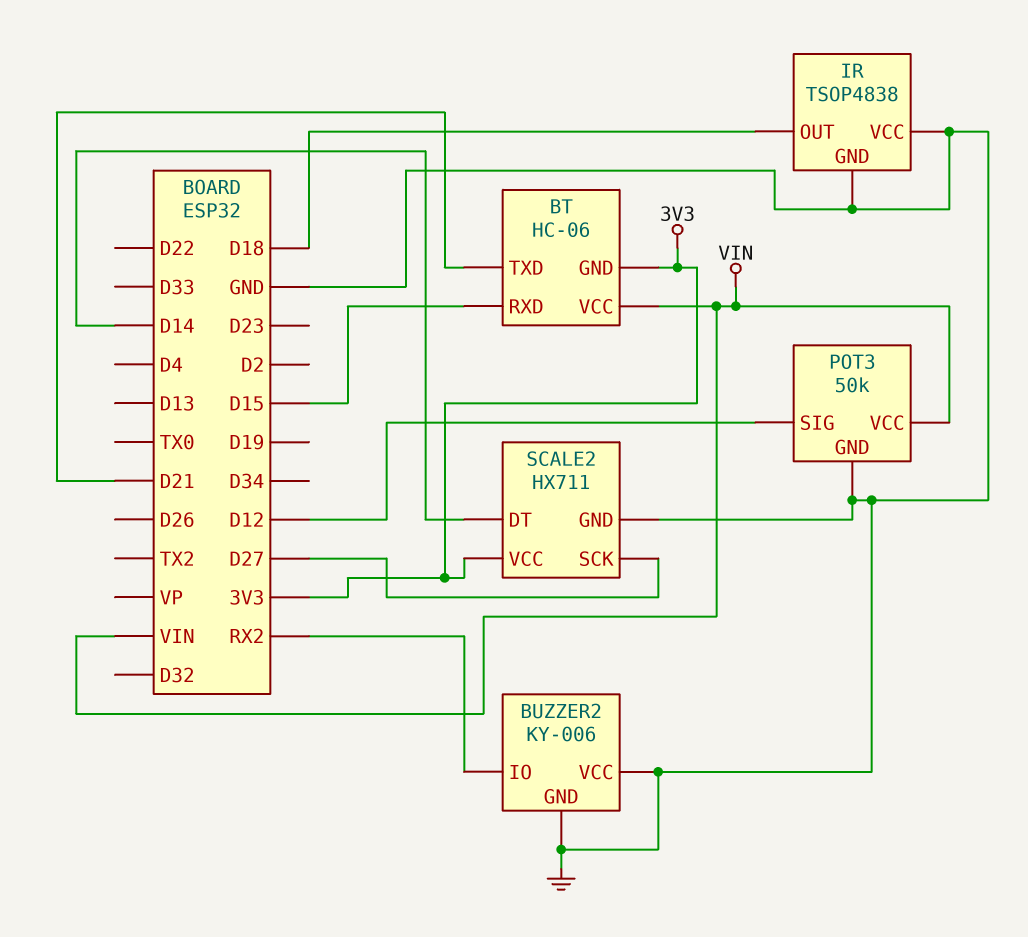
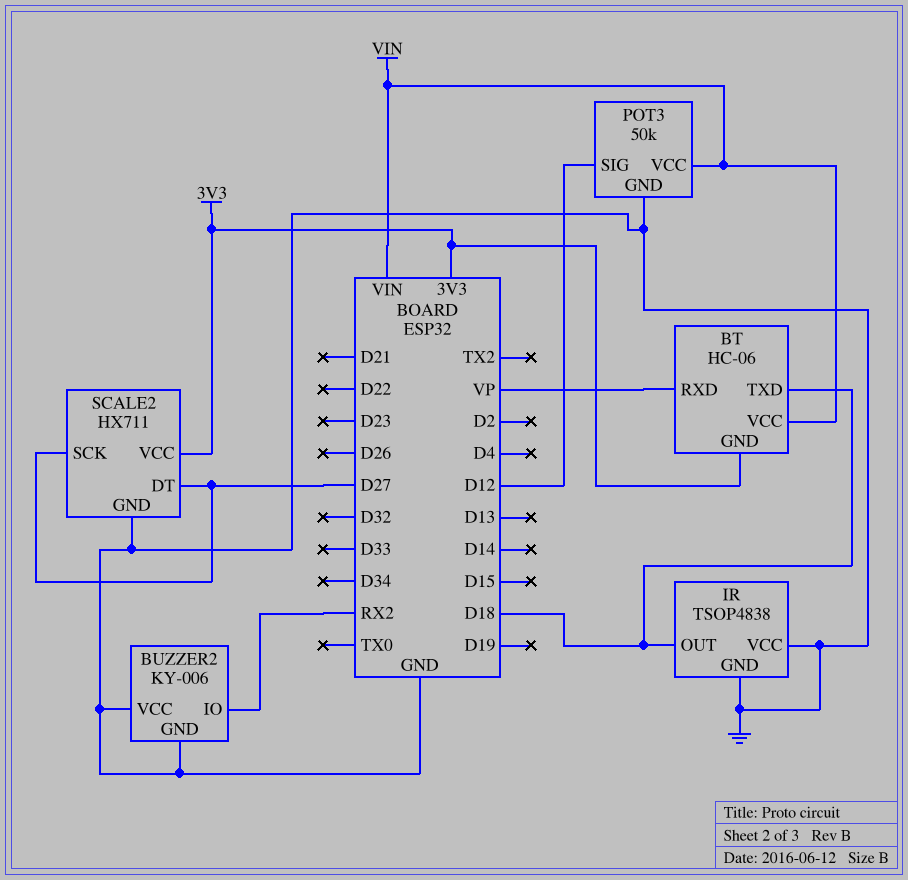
BT pin RXD: D15 -> VP
BT pin TXD: D21 -> D18
SCALE2 pin DT: D14 -> D27

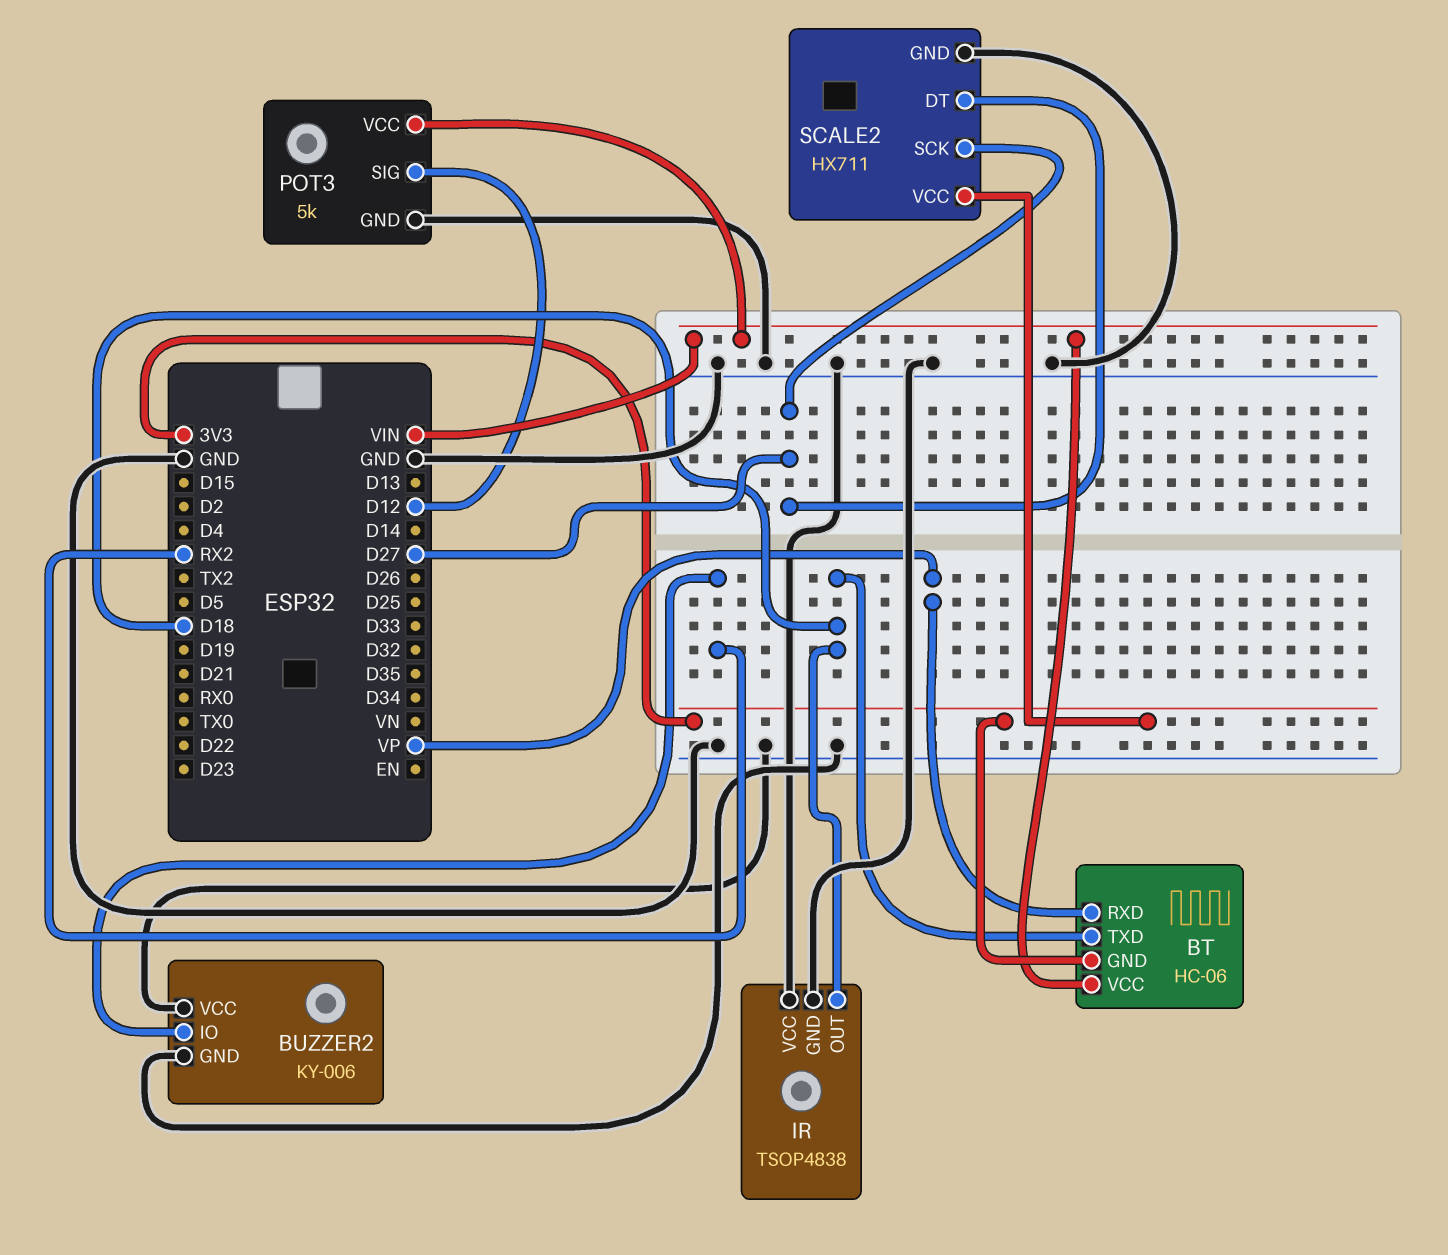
POT3: 50k -> 5k

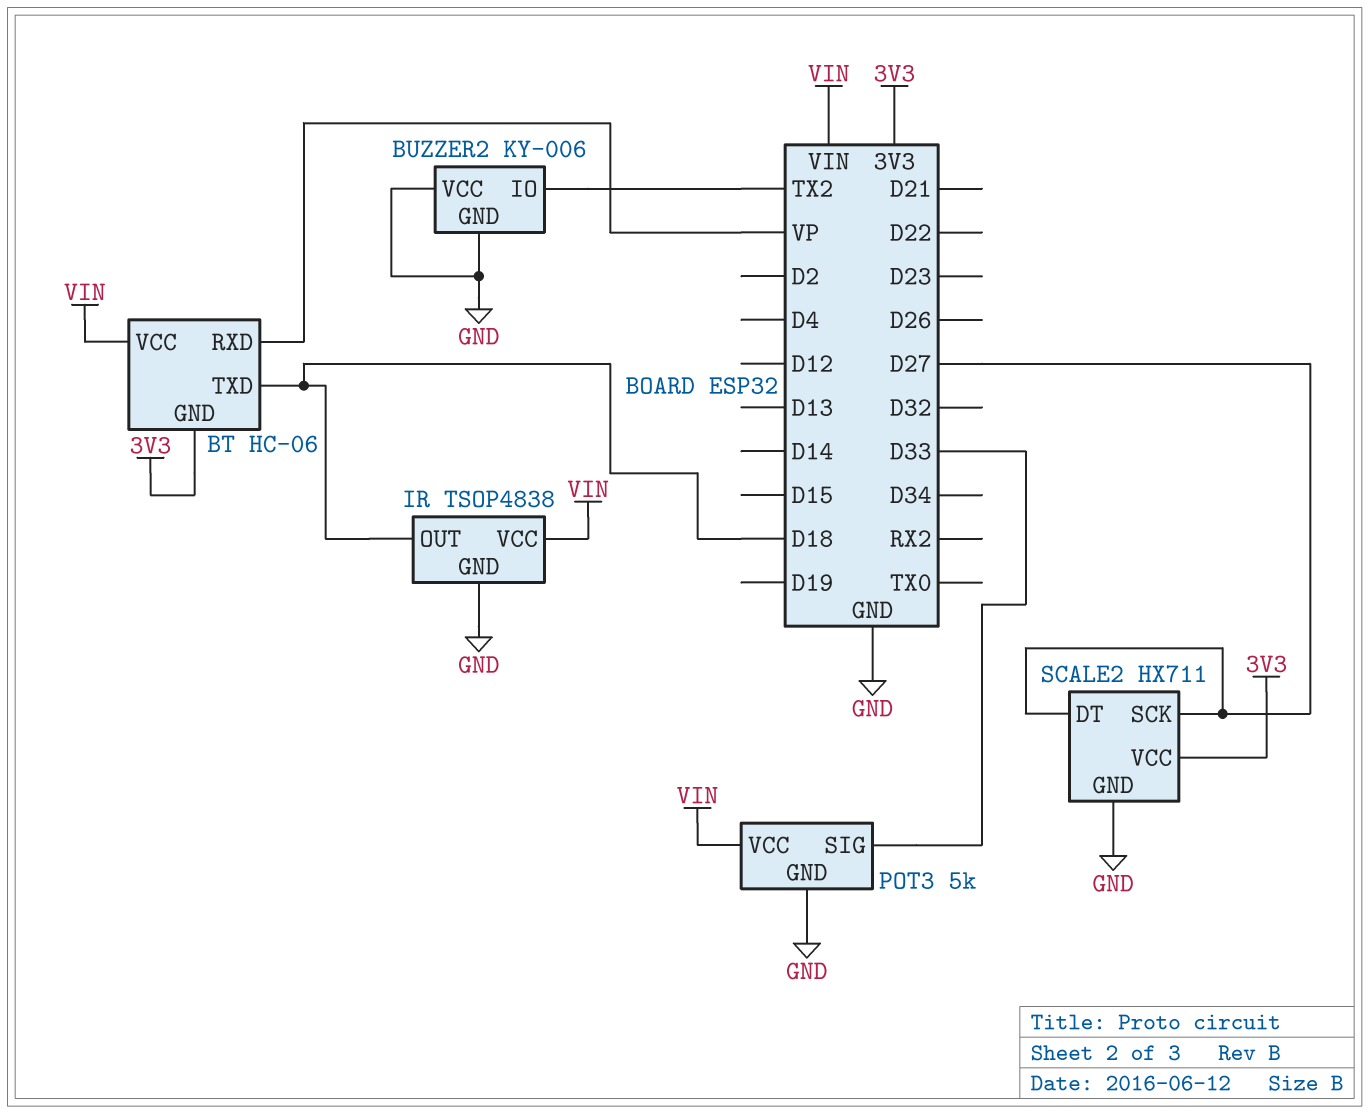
BUZZER2 pin IO: RX2 -> TX2
IR pin VCC: GND -> VIN
POT3 pin SIG: D12 -> D33

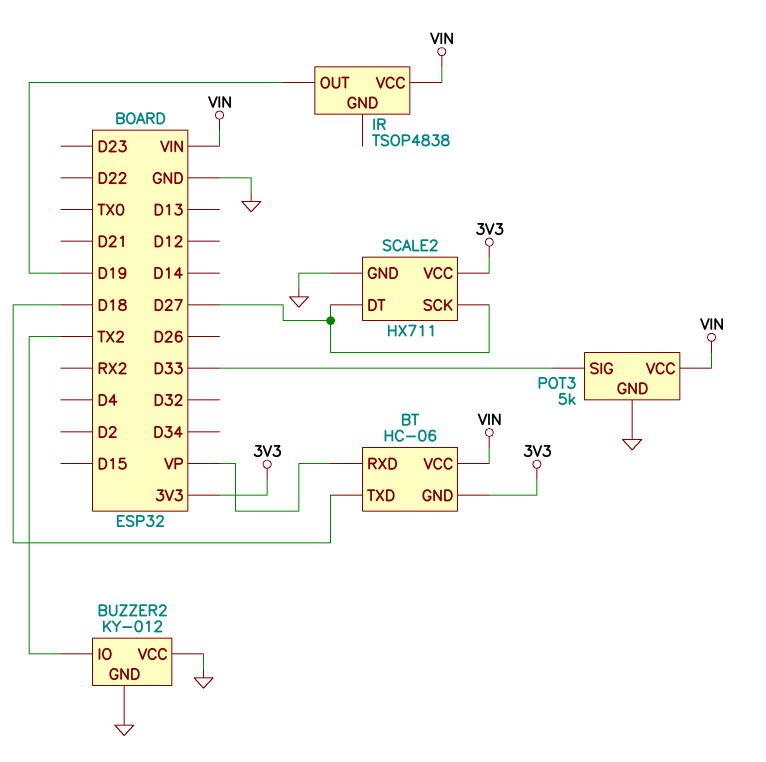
BUZZER2: KY-006 -> KY-012
IR pin GND: GND -> none
IR pin OUT: D18 -> D19

